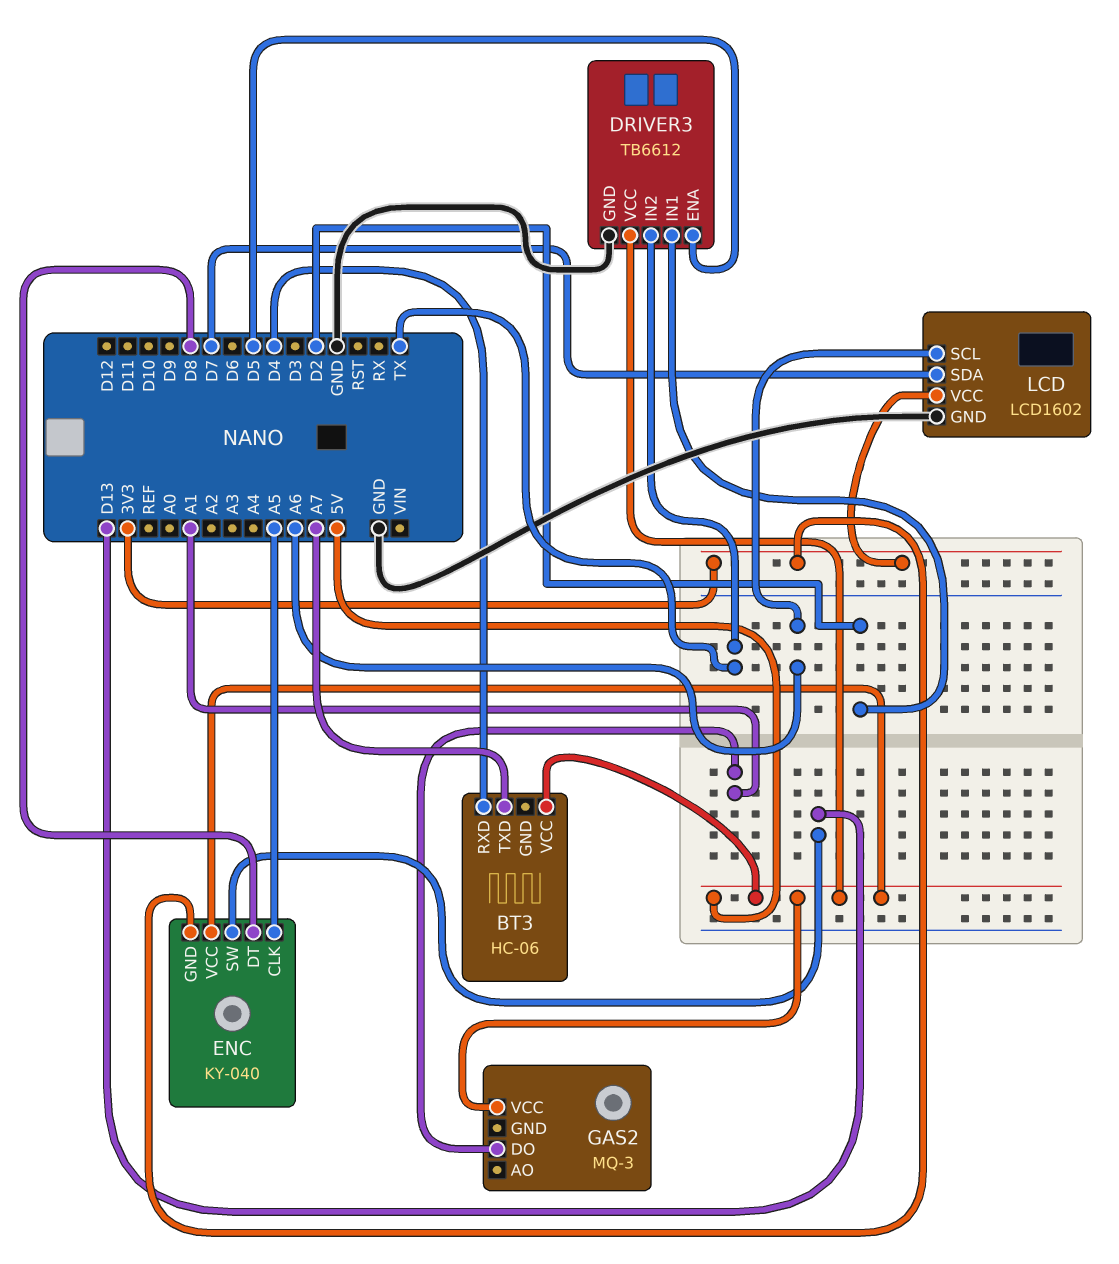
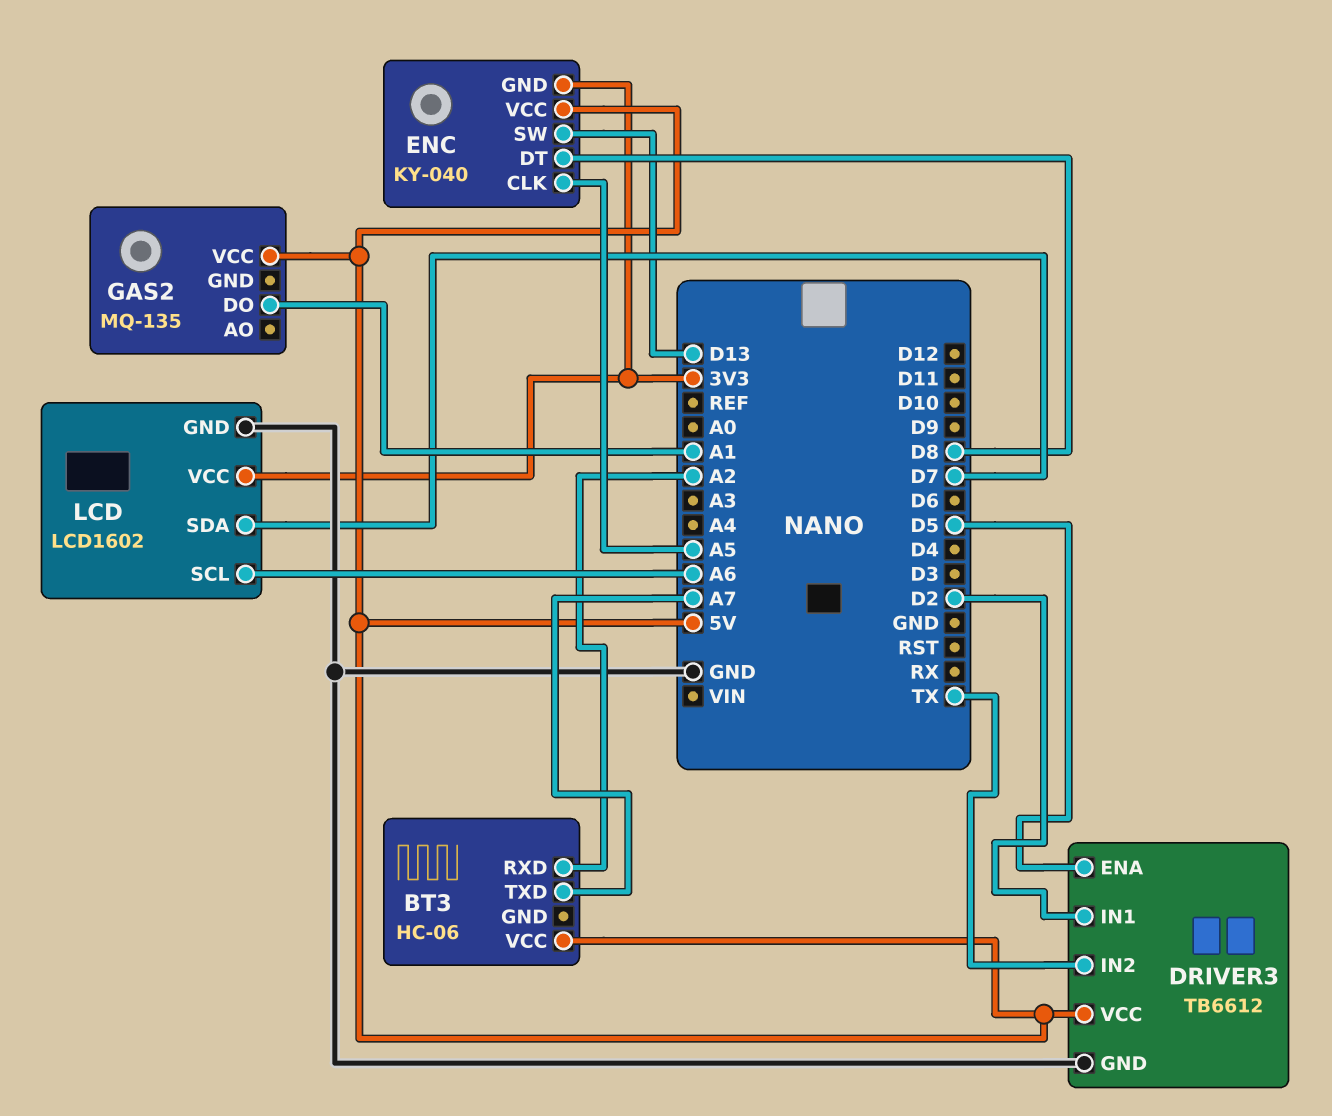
BT3 pin RXD: D4 -> A2
GAS2: MQ-3 -> MQ-135

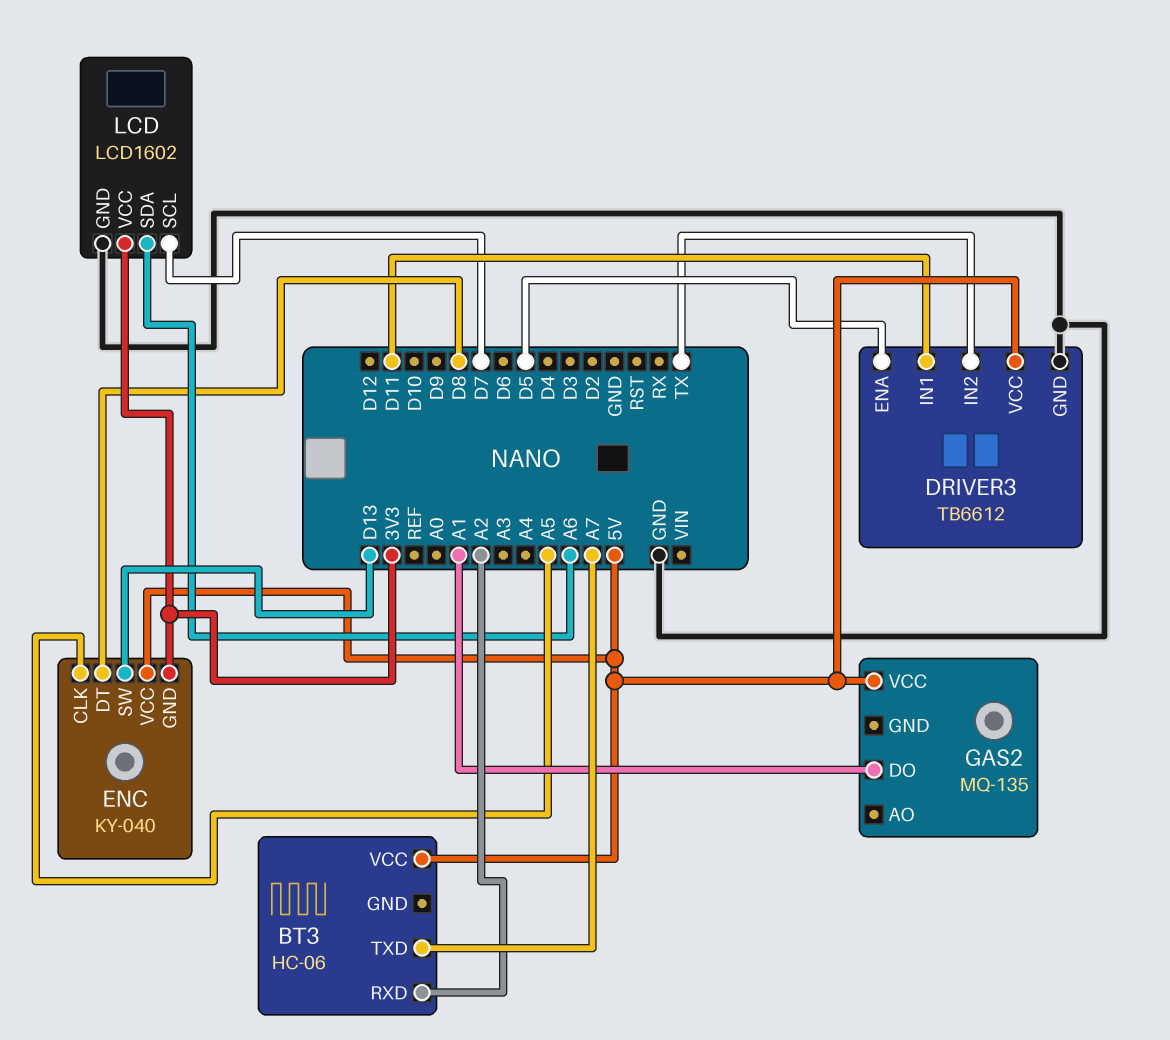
DRIVER3 pin IN1: D2 -> D11
LCD pin SCL: A6 -> D7
LCD pin SDA: D7 -> A6

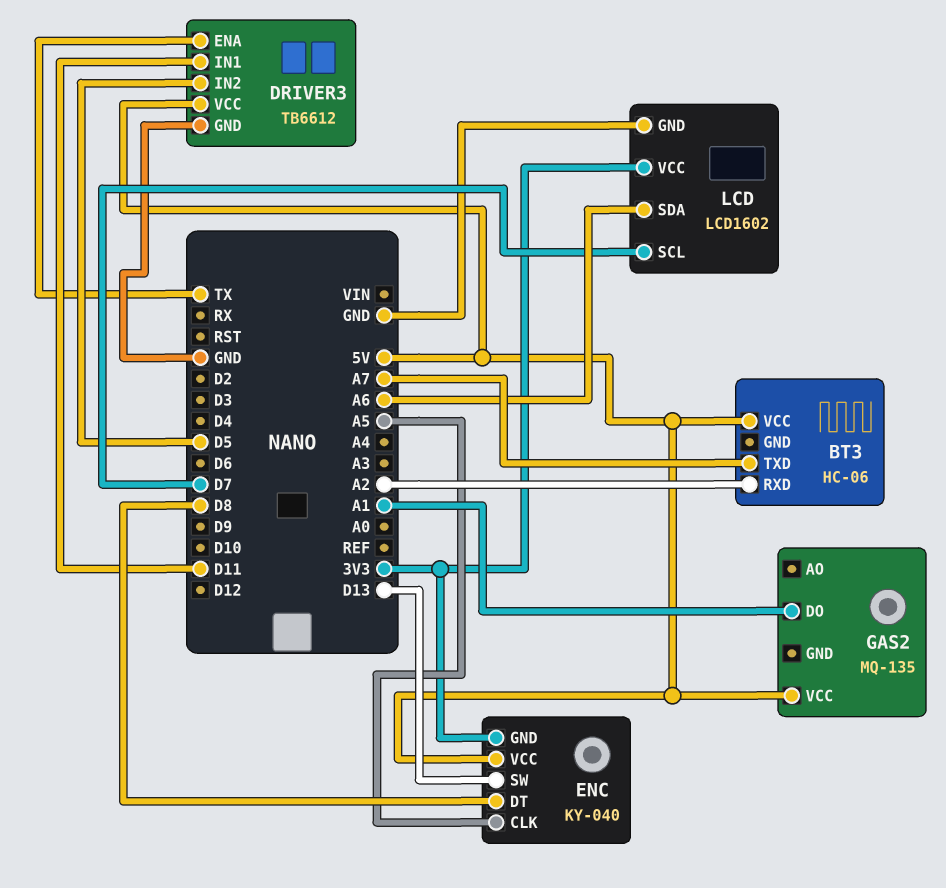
DRIVER3 pin ENA: D5 -> TX
DRIVER3 pin IN2: TX -> D5

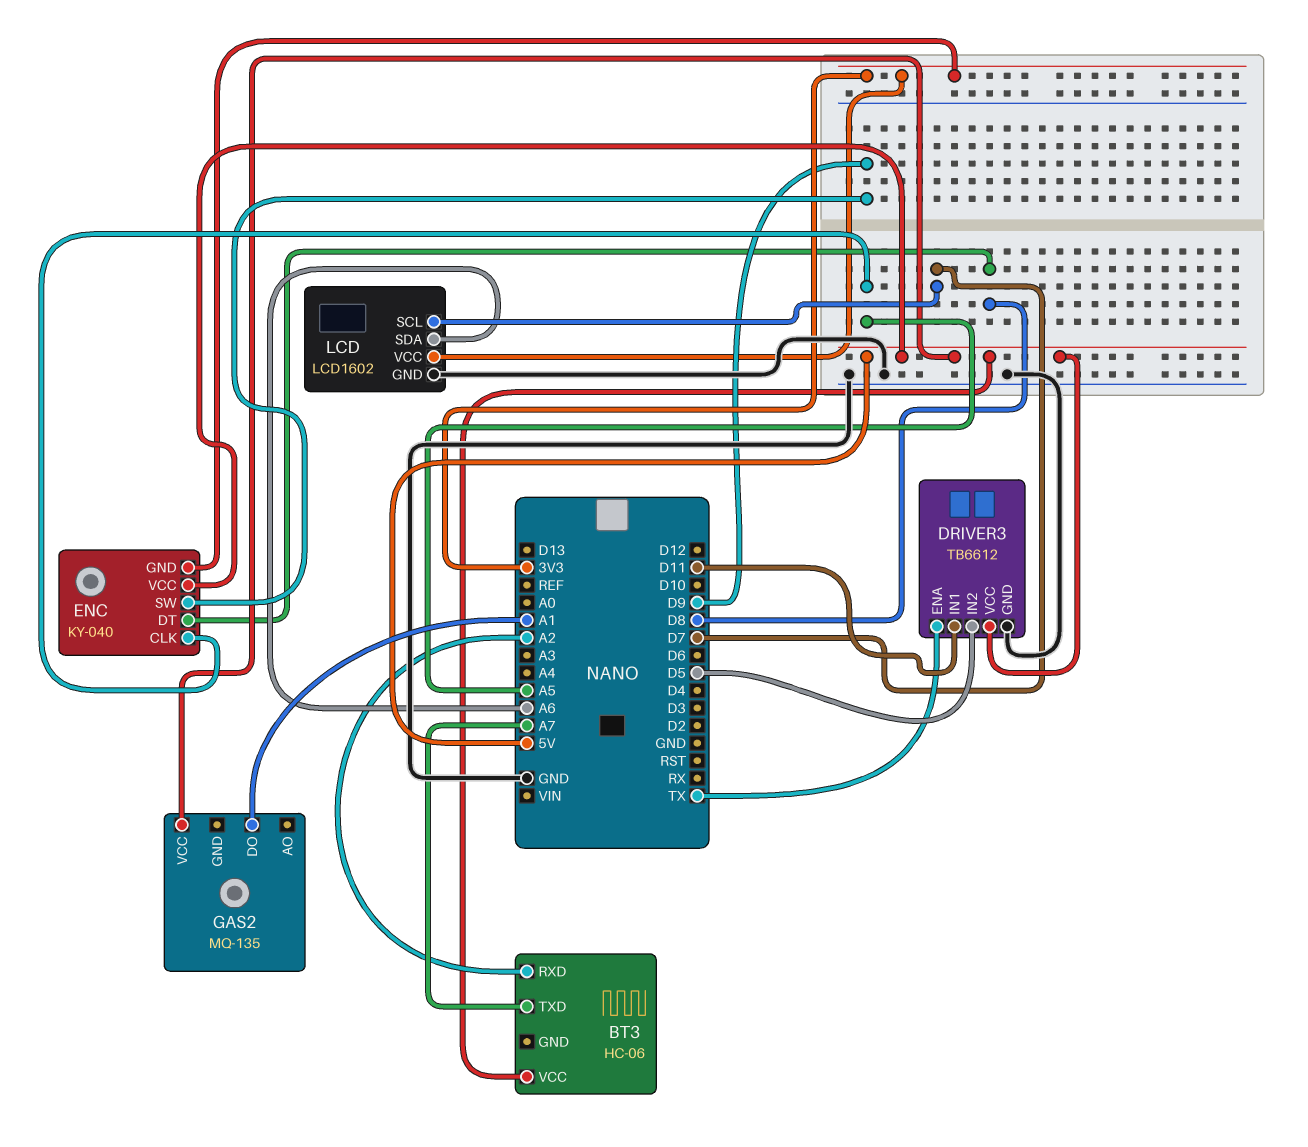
ENC pin SW: D13 -> D9

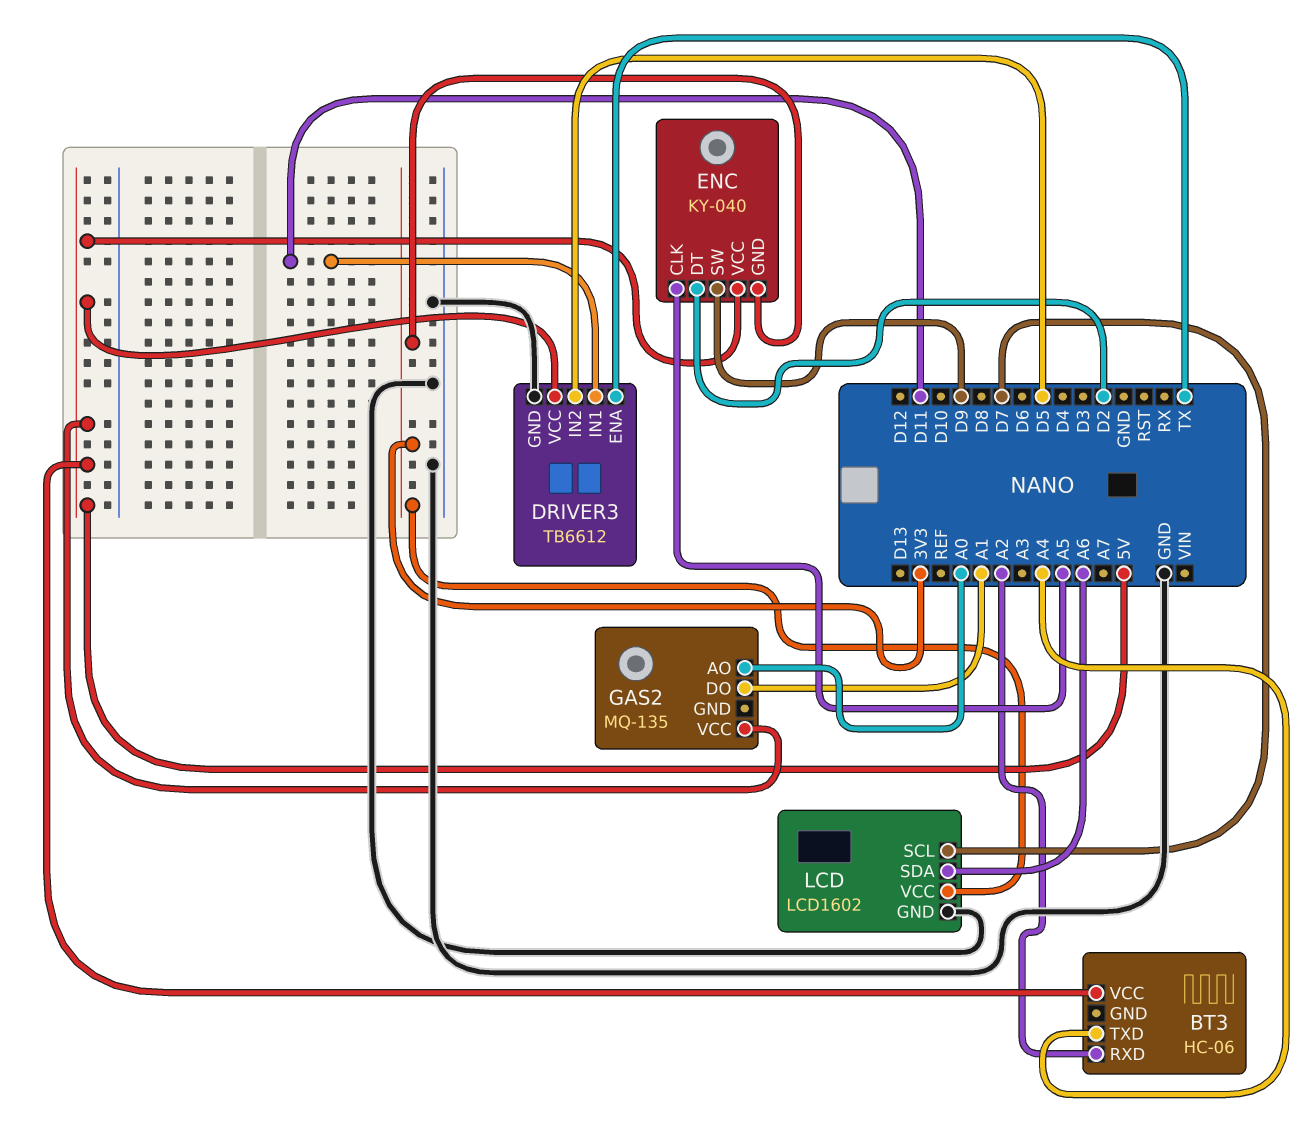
BT3 pin TXD: A7 -> A4
ENC pin DT: D8 -> D2
GAS2 pin AO: none -> A0

